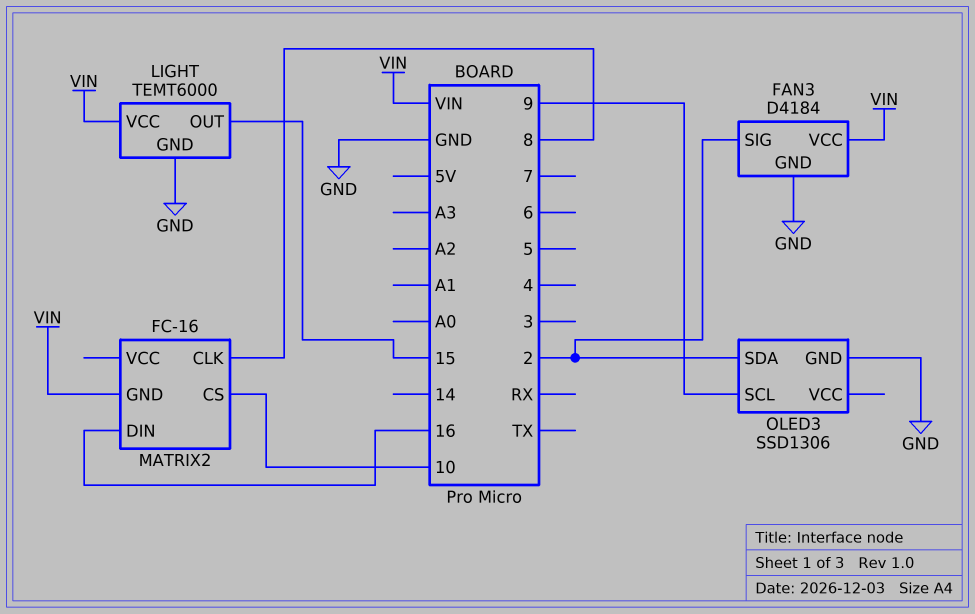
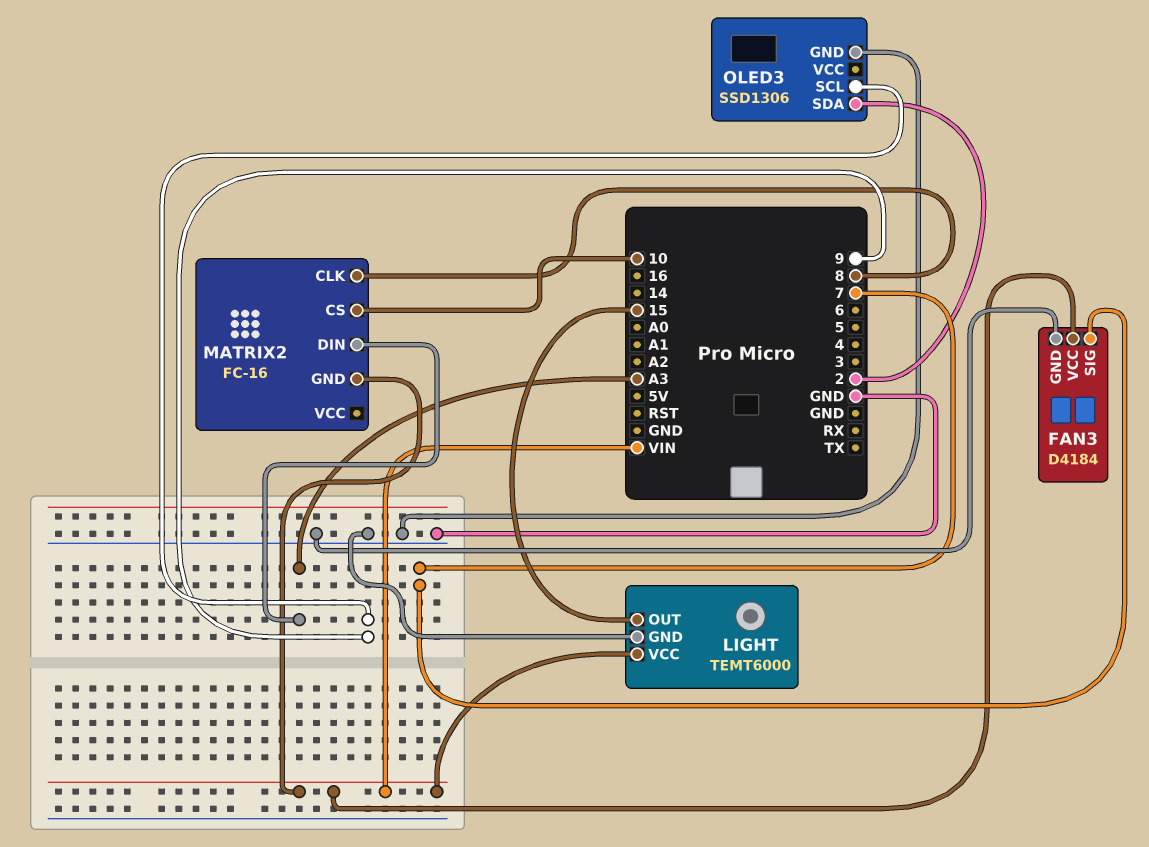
FAN3 pin SIG: 2 -> 7
MATRIX2 pin DIN: 16 -> A3

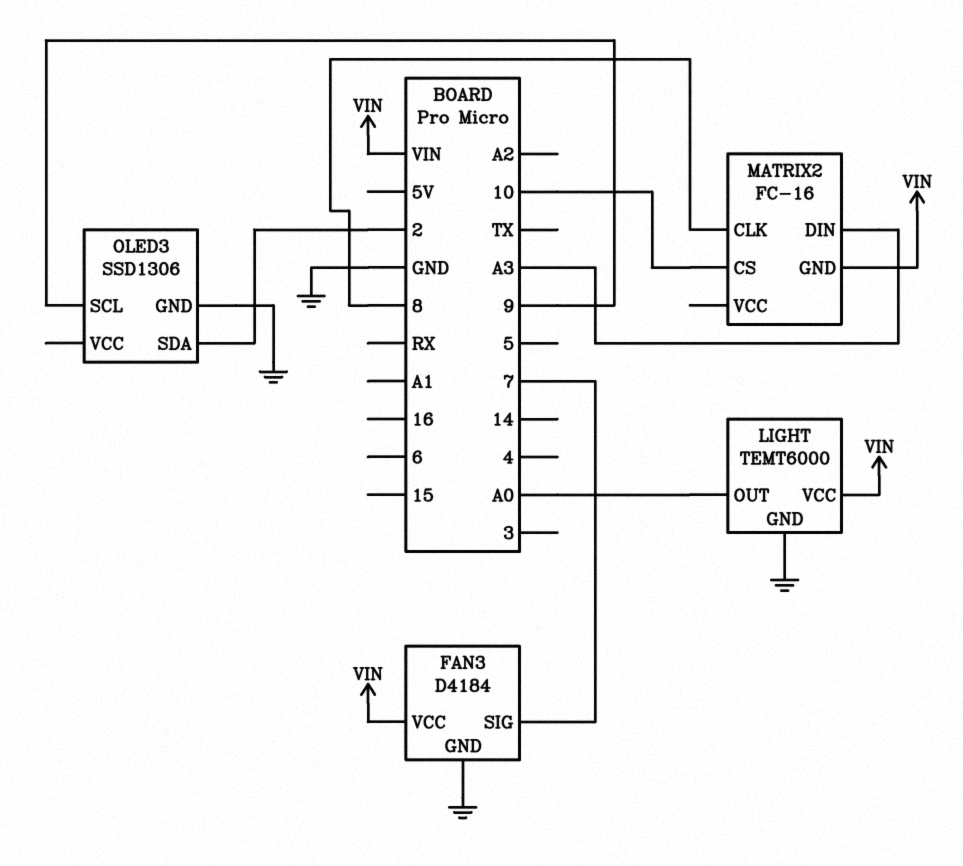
LIGHT pin OUT: 15 -> A0

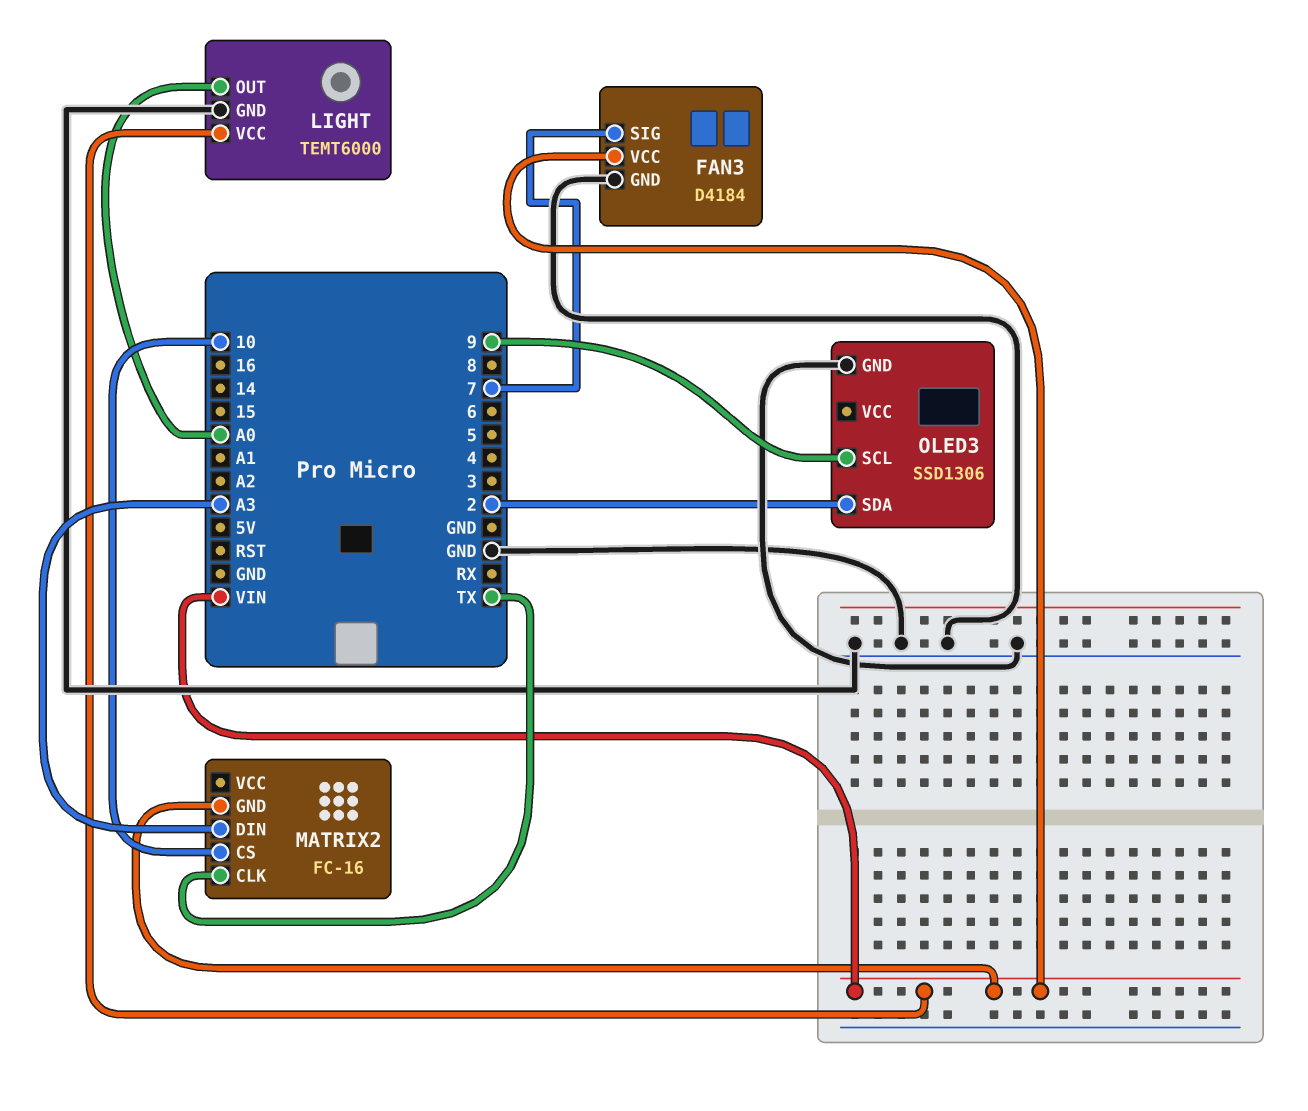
MATRIX2 pin CLK: 8 -> TX

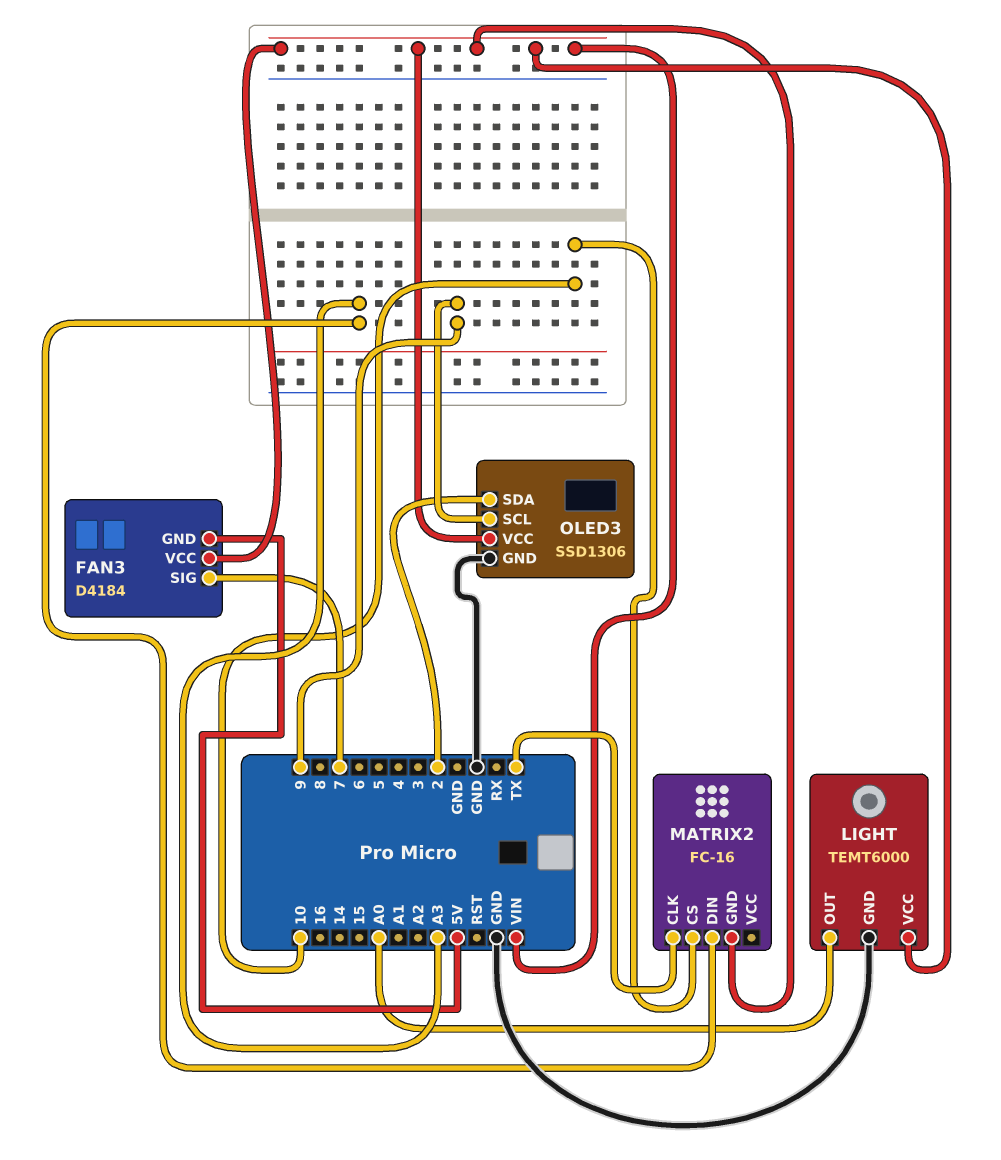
FAN3 pin GND: GND -> 5V
OLED3 pin VCC: none -> VIN

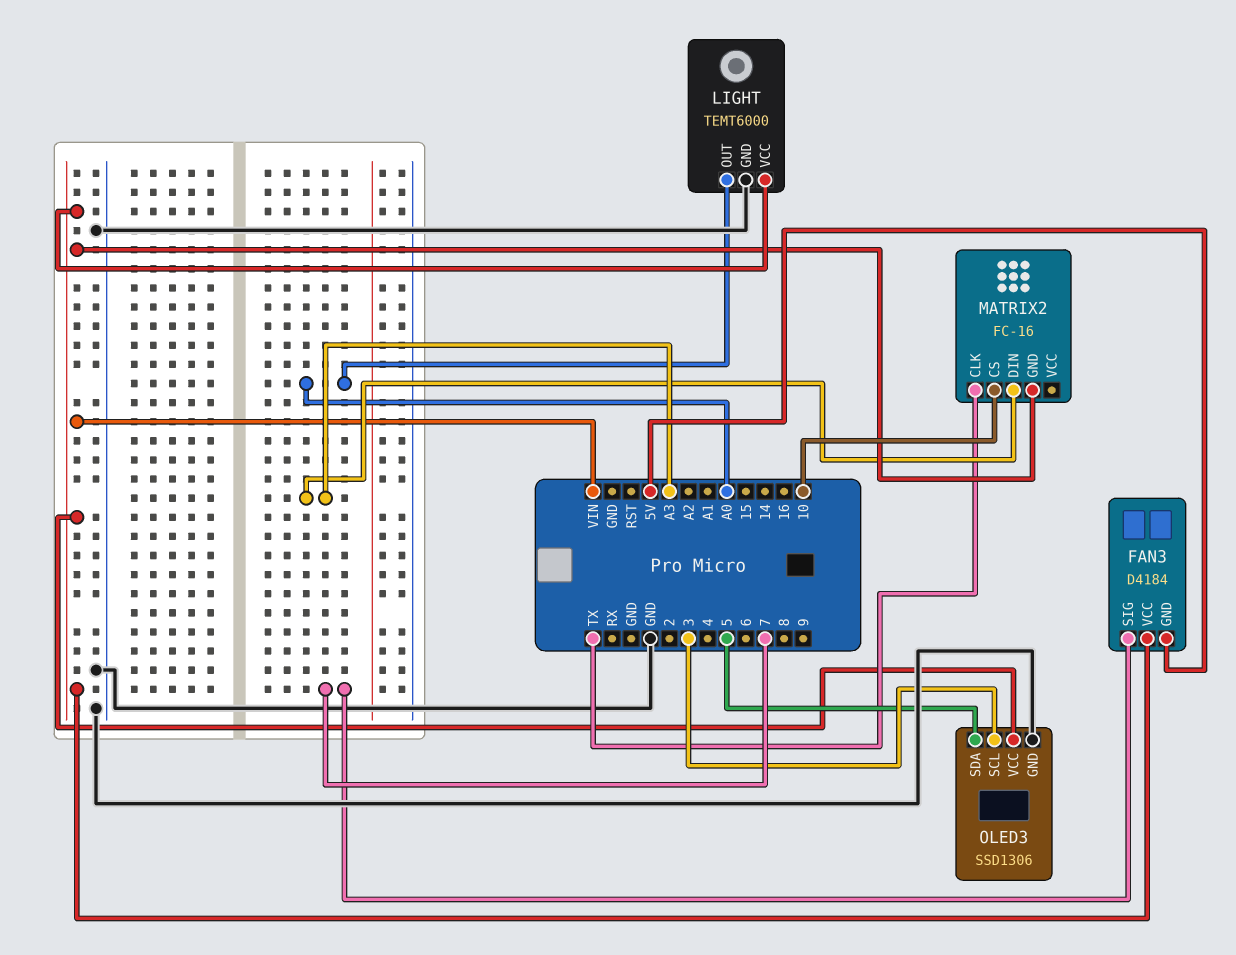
OLED3 pin SCL: 9 -> 3
OLED3 pin SDA: 2 -> 5

